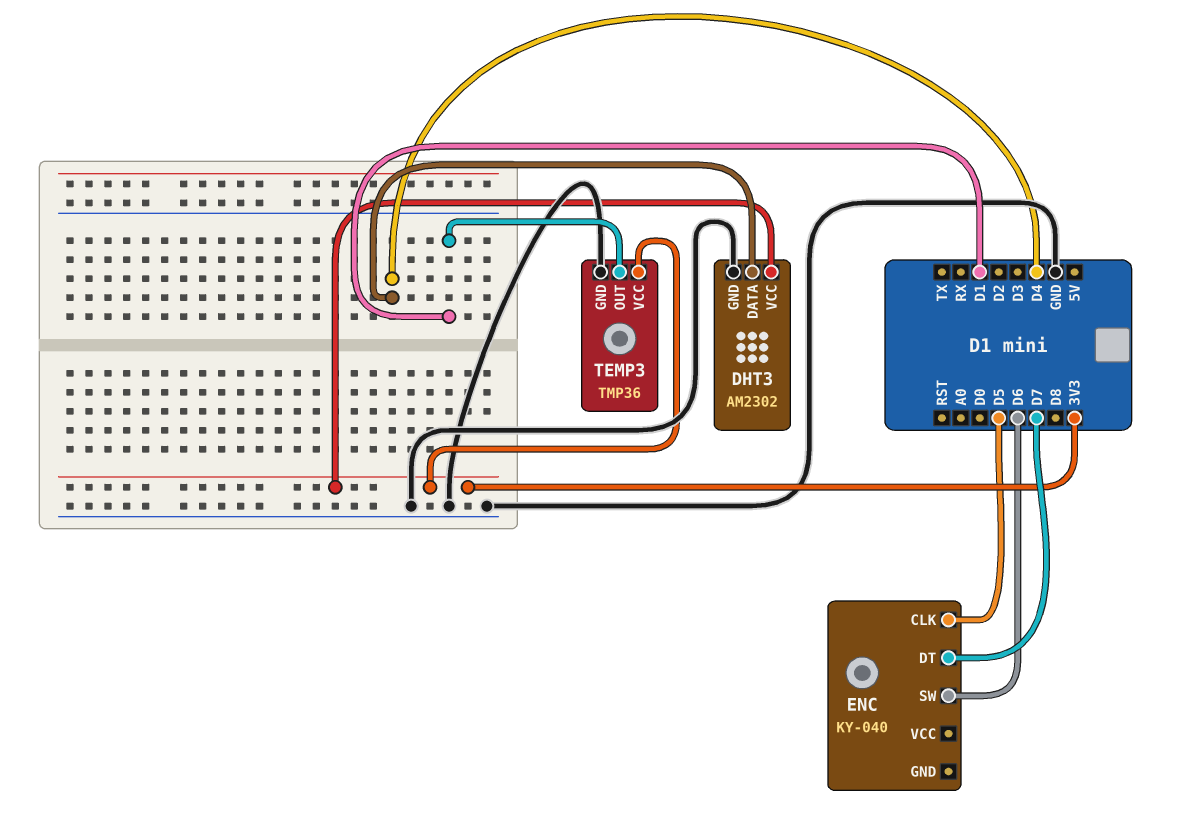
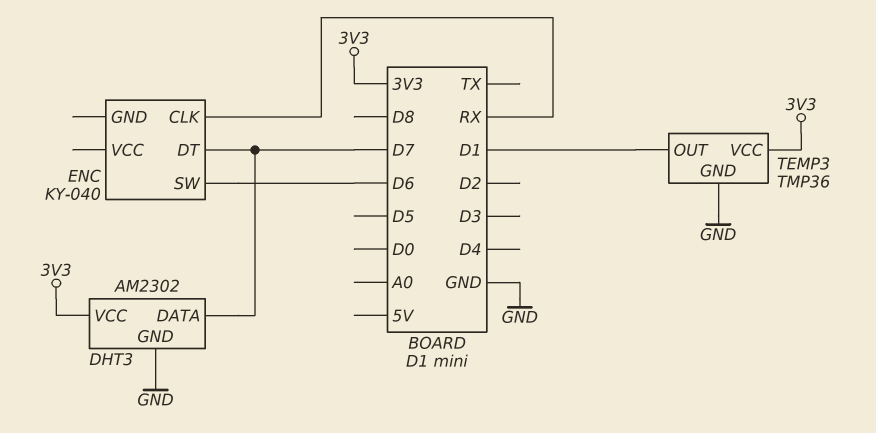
DHT3 pin DATA: D4 -> D7
ENC pin CLK: D5 -> RX

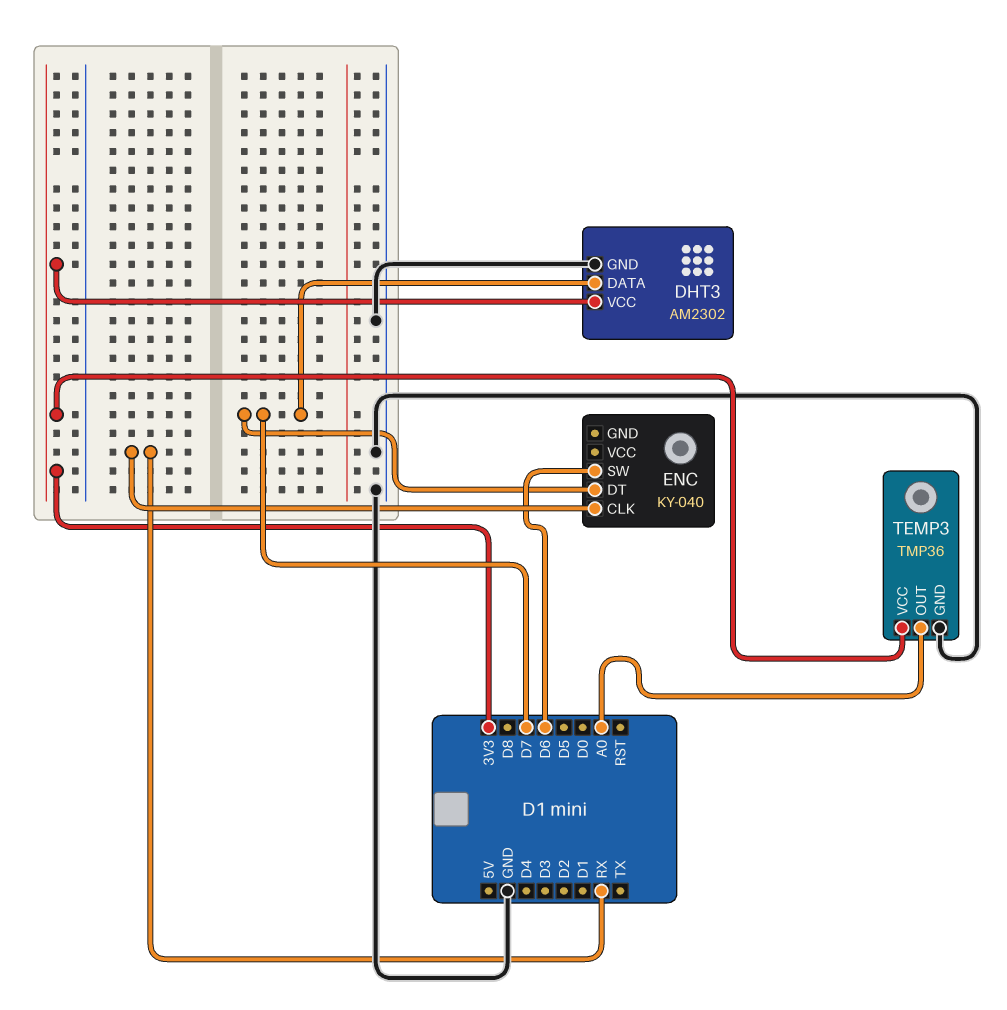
TEMP3 pin OUT: D1 -> A0

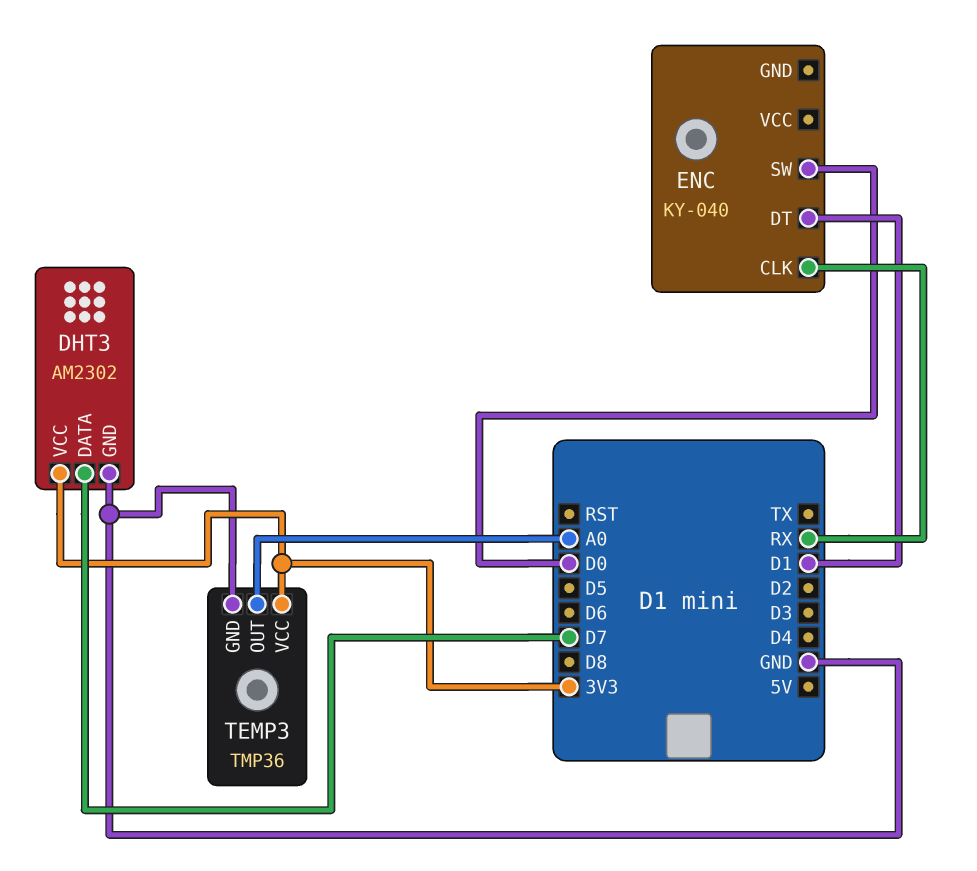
ENC pin DT: D7 -> D1
ENC pin SW: D6 -> D0

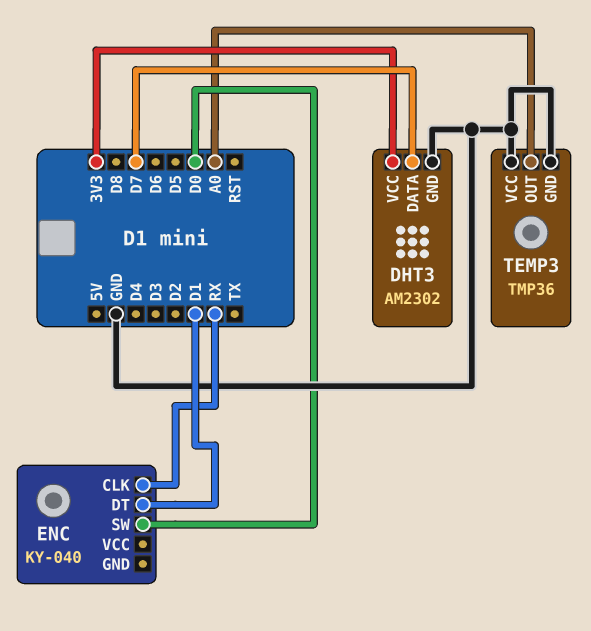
TEMP3 pin VCC: 3V3 -> GND

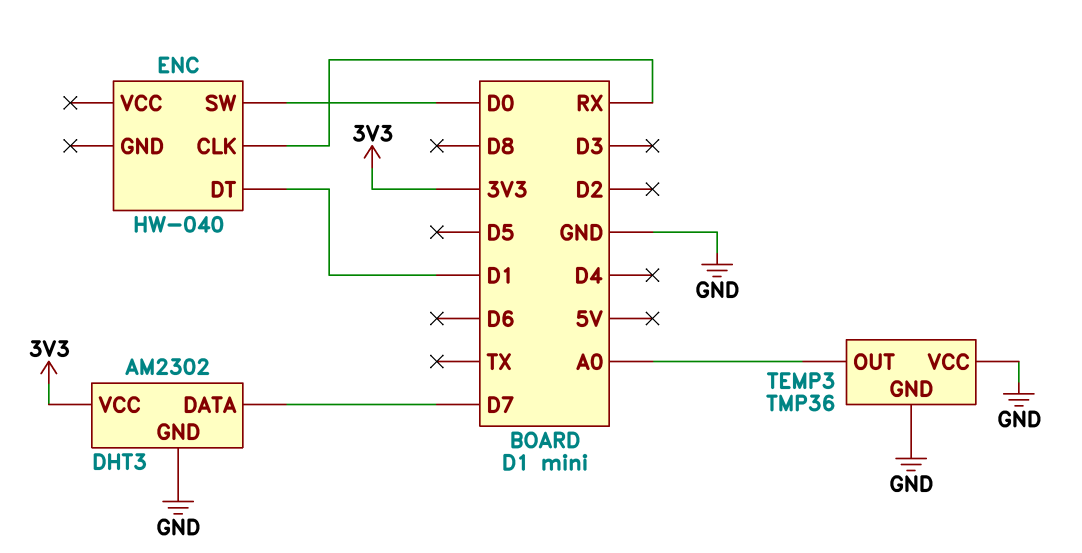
ENC: KY-040 -> HW-040

